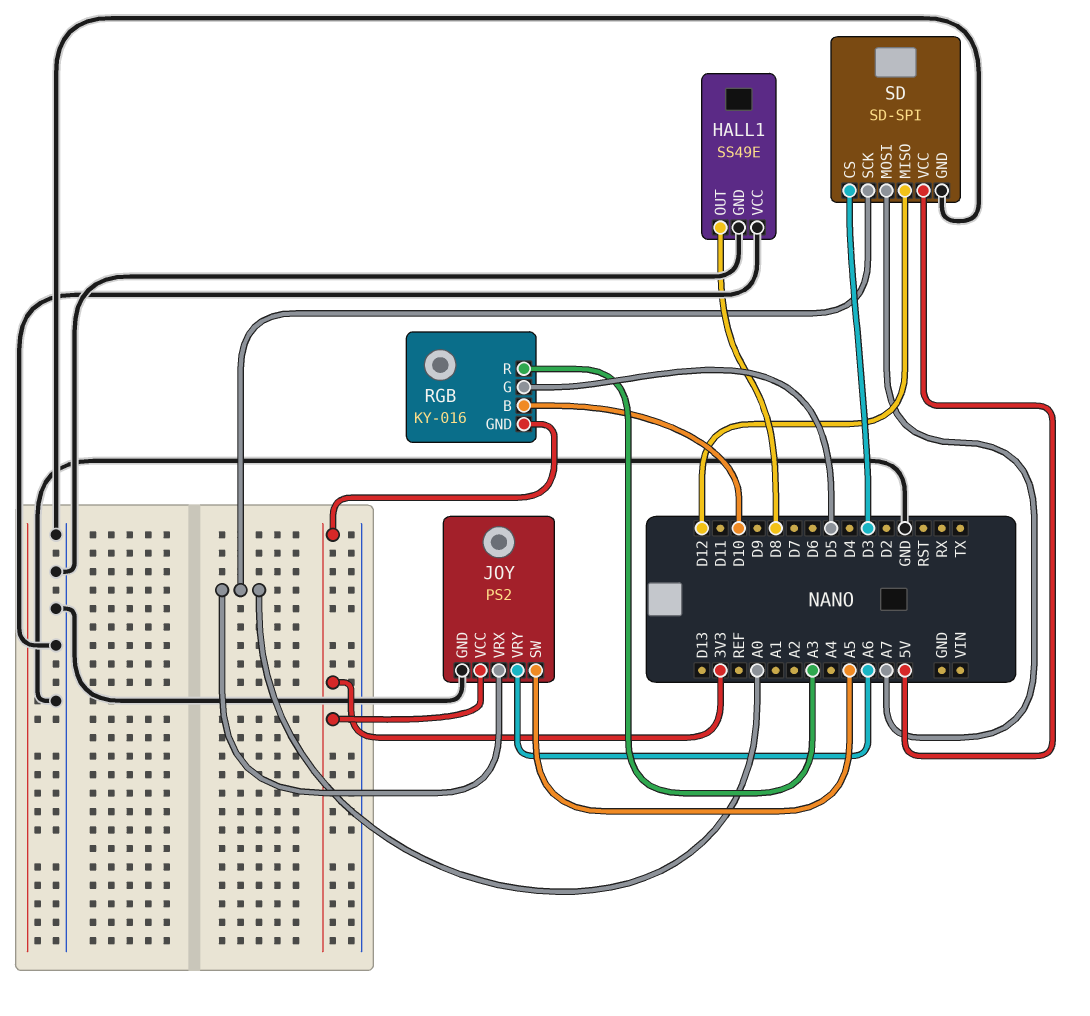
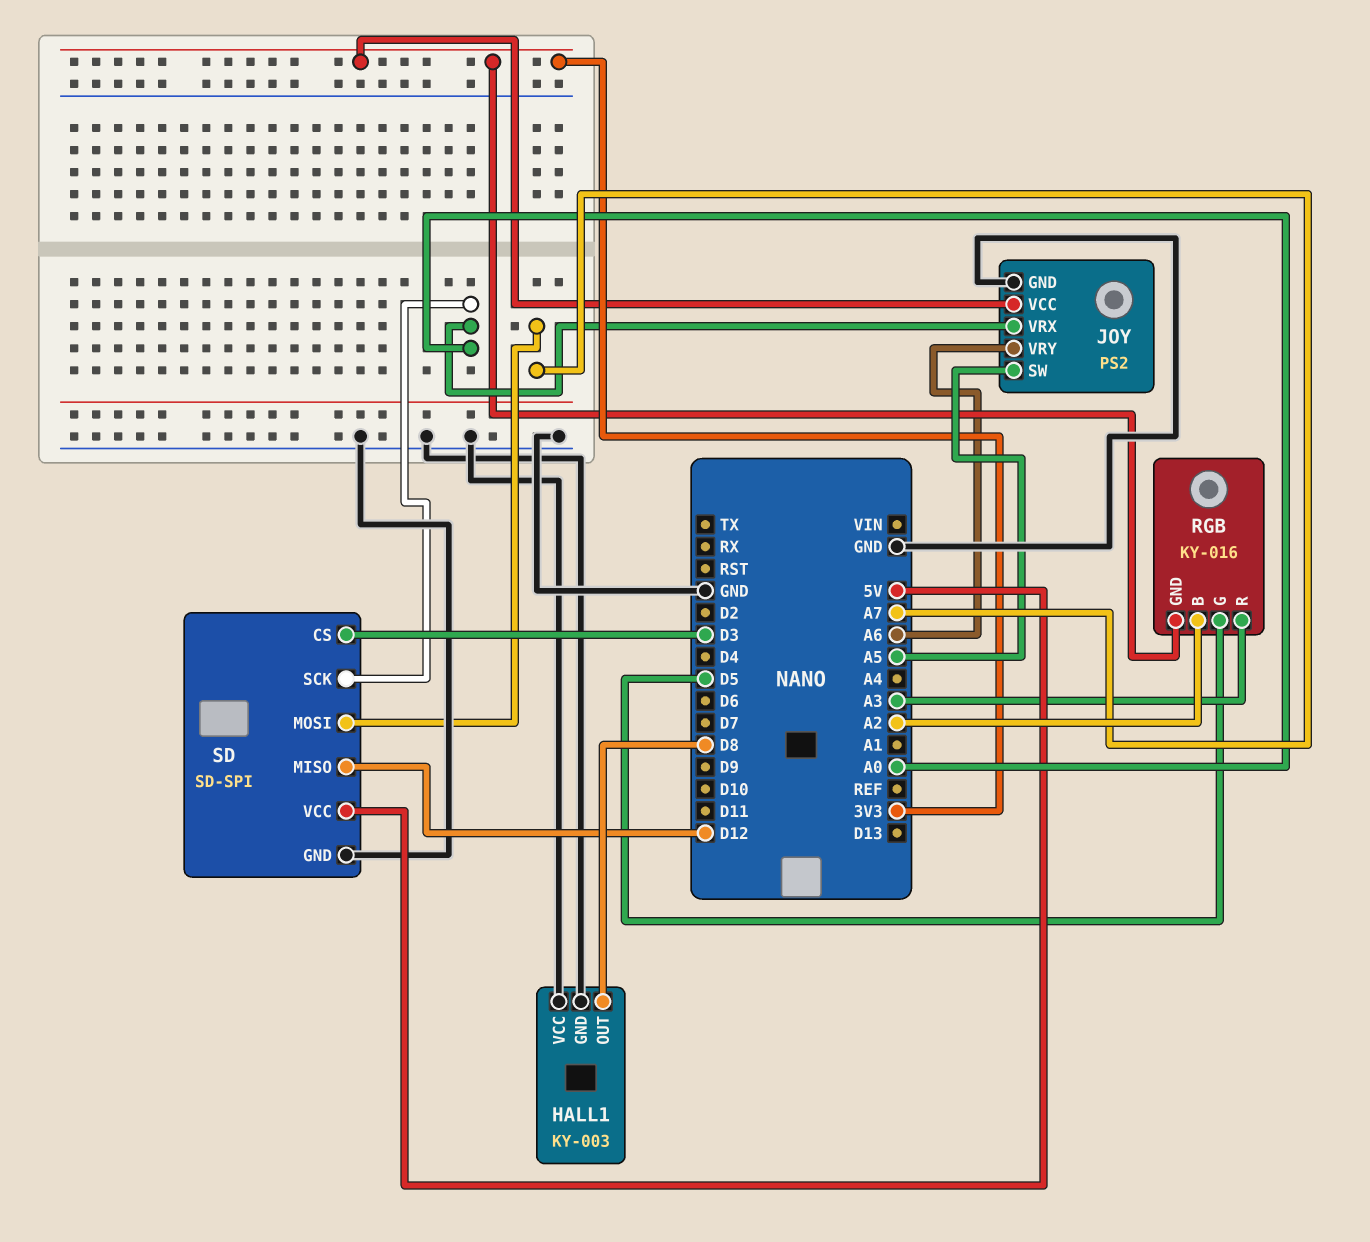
HALL1: SS49E -> KY-003
RGB pin B: D10 -> A2

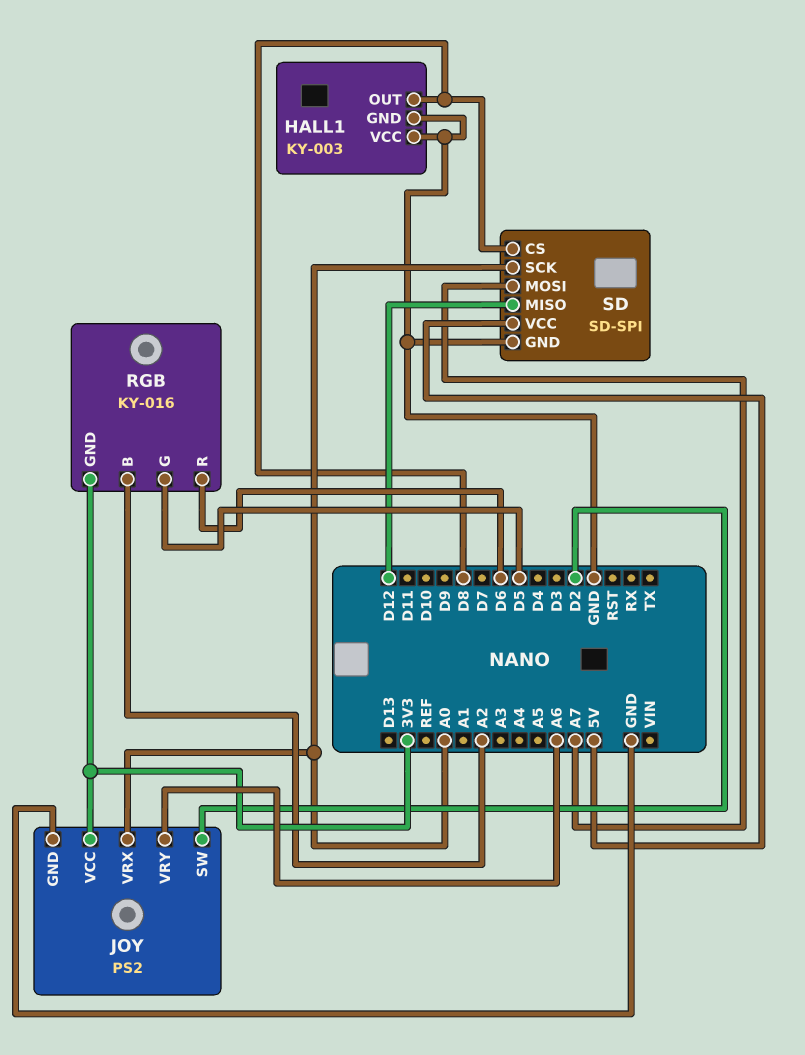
JOY pin SW: A5 -> D2
RGB pin R: A3 -> D6
SD pin CS: D3 -> D8

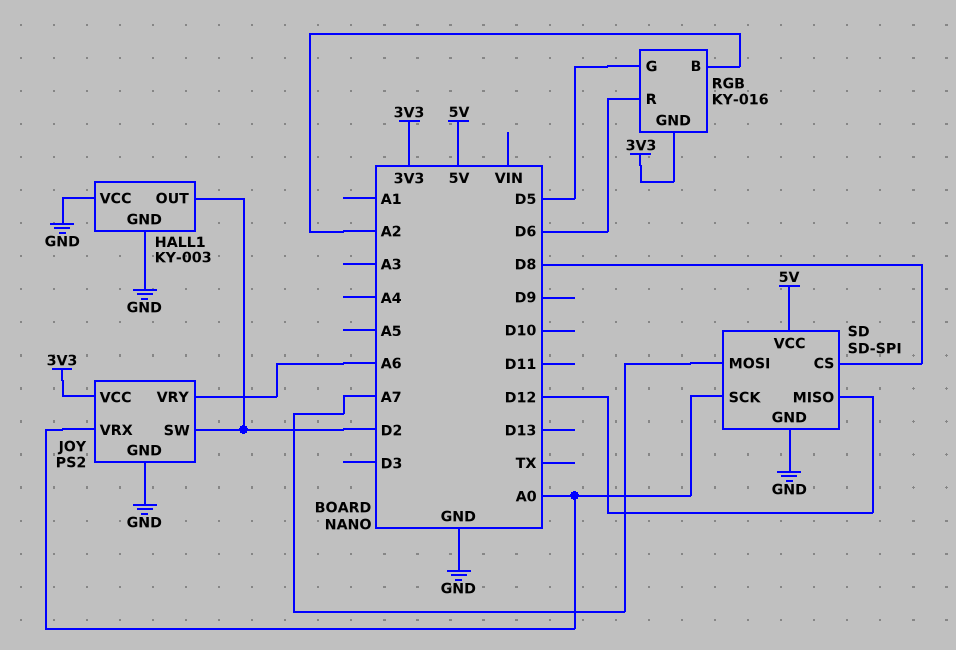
HALL1 pin OUT: D8 -> D2

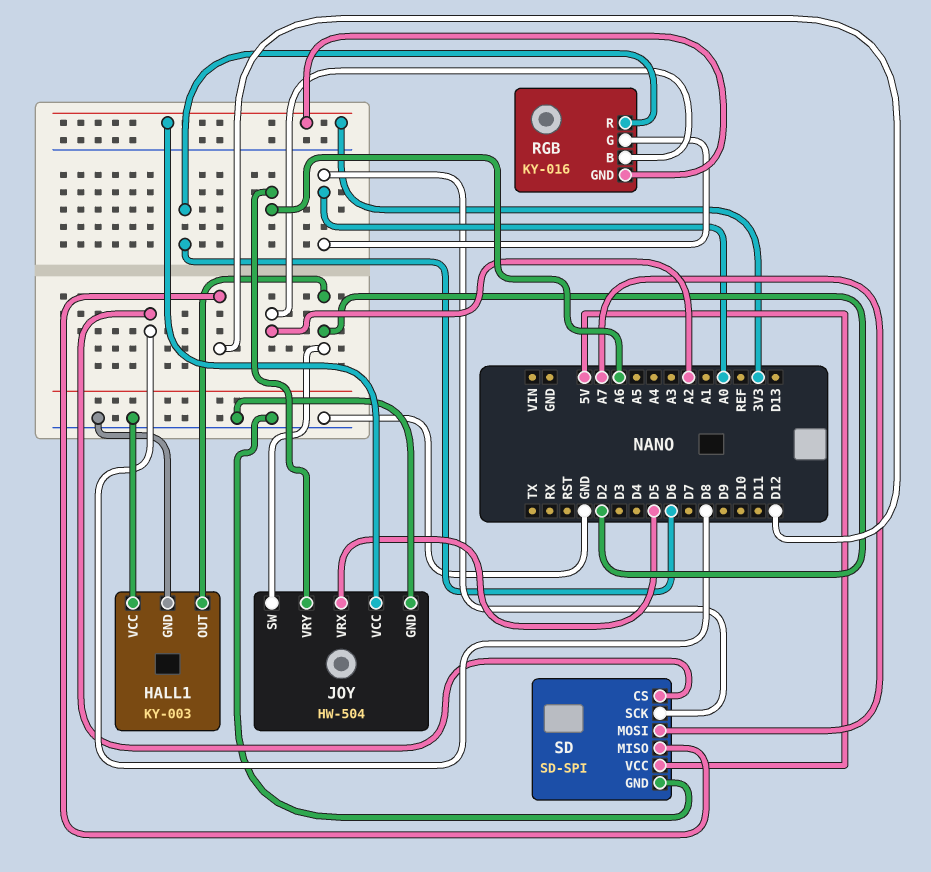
JOY: PS2 -> HW-504
JOY pin VRX: A0 -> D5
RGB pin G: D5 -> A0

